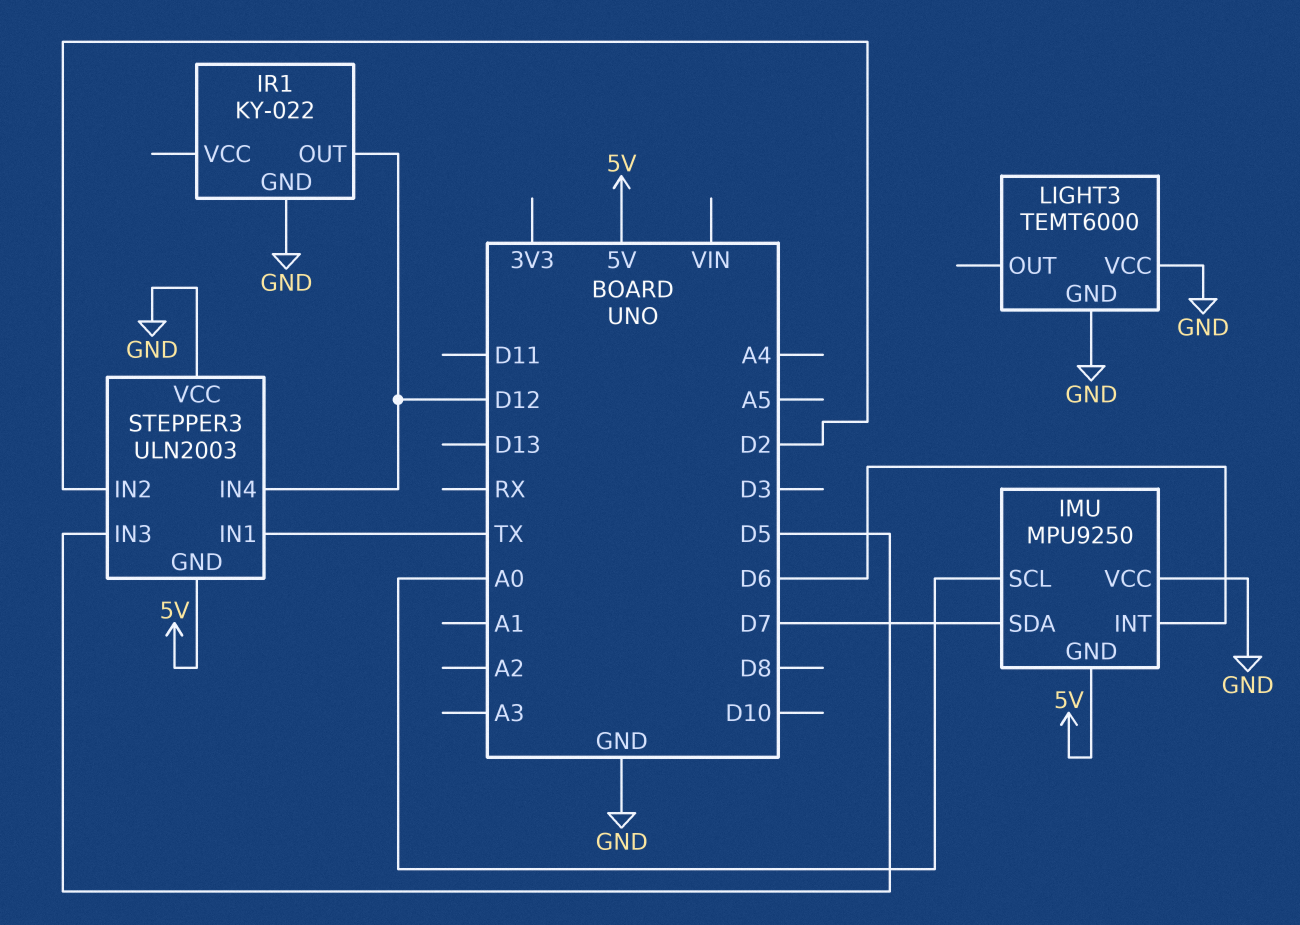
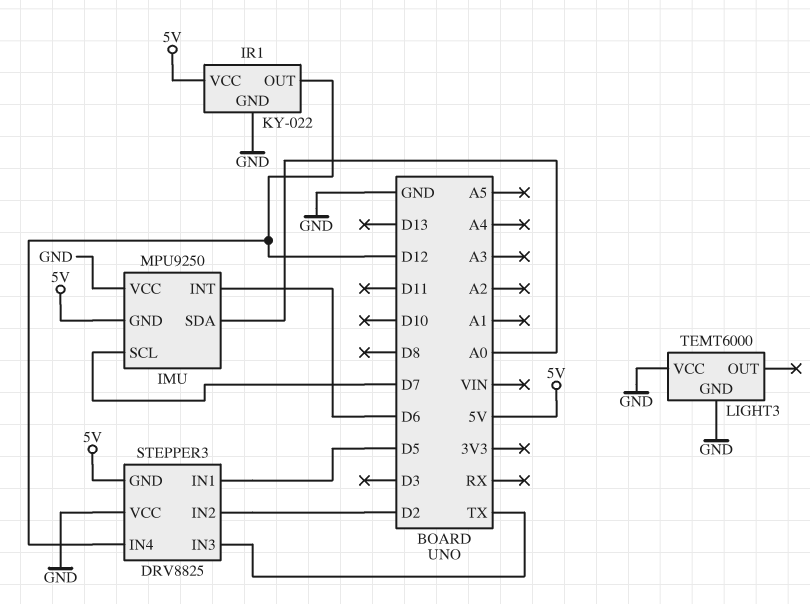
IMU pin SCL: A0 -> D7
IMU pin SDA: D7 -> A0
IR1 pin VCC: none -> 5V
STEPPER3: ULN2003 -> DRV8825
STEPPER3 pin IN1: TX -> D5
STEPPER3 pin IN3: D5 -> TX

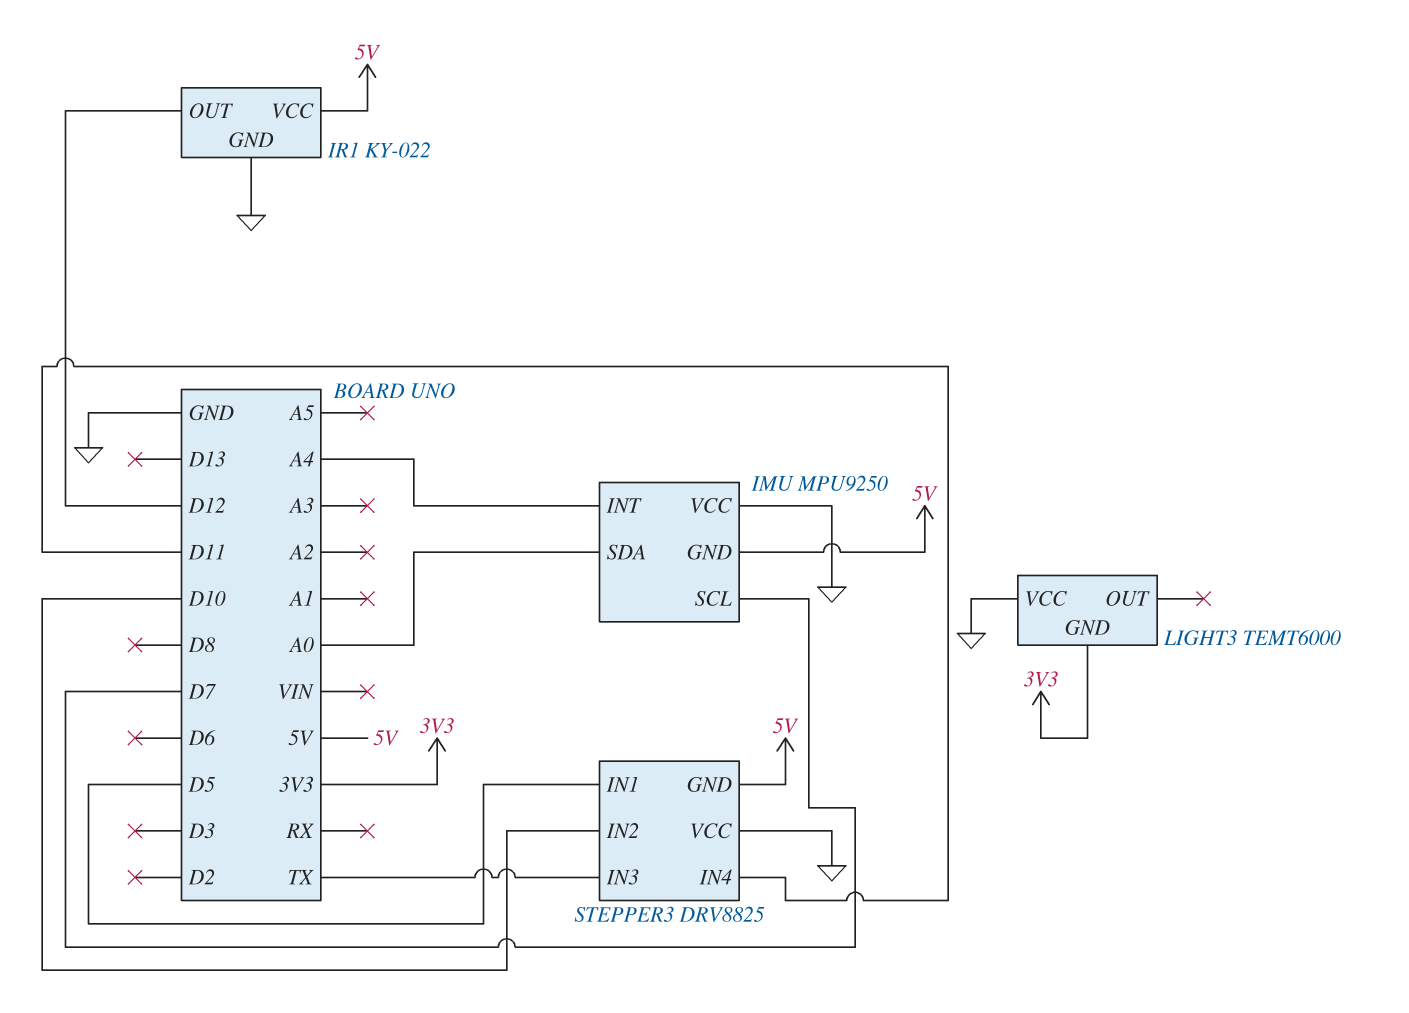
IMU pin INT: D6 -> A4
LIGHT3 pin GND: GND -> 3V3
STEPPER3 pin IN2: D2 -> D10
STEPPER3 pin IN4: D12 -> D11

